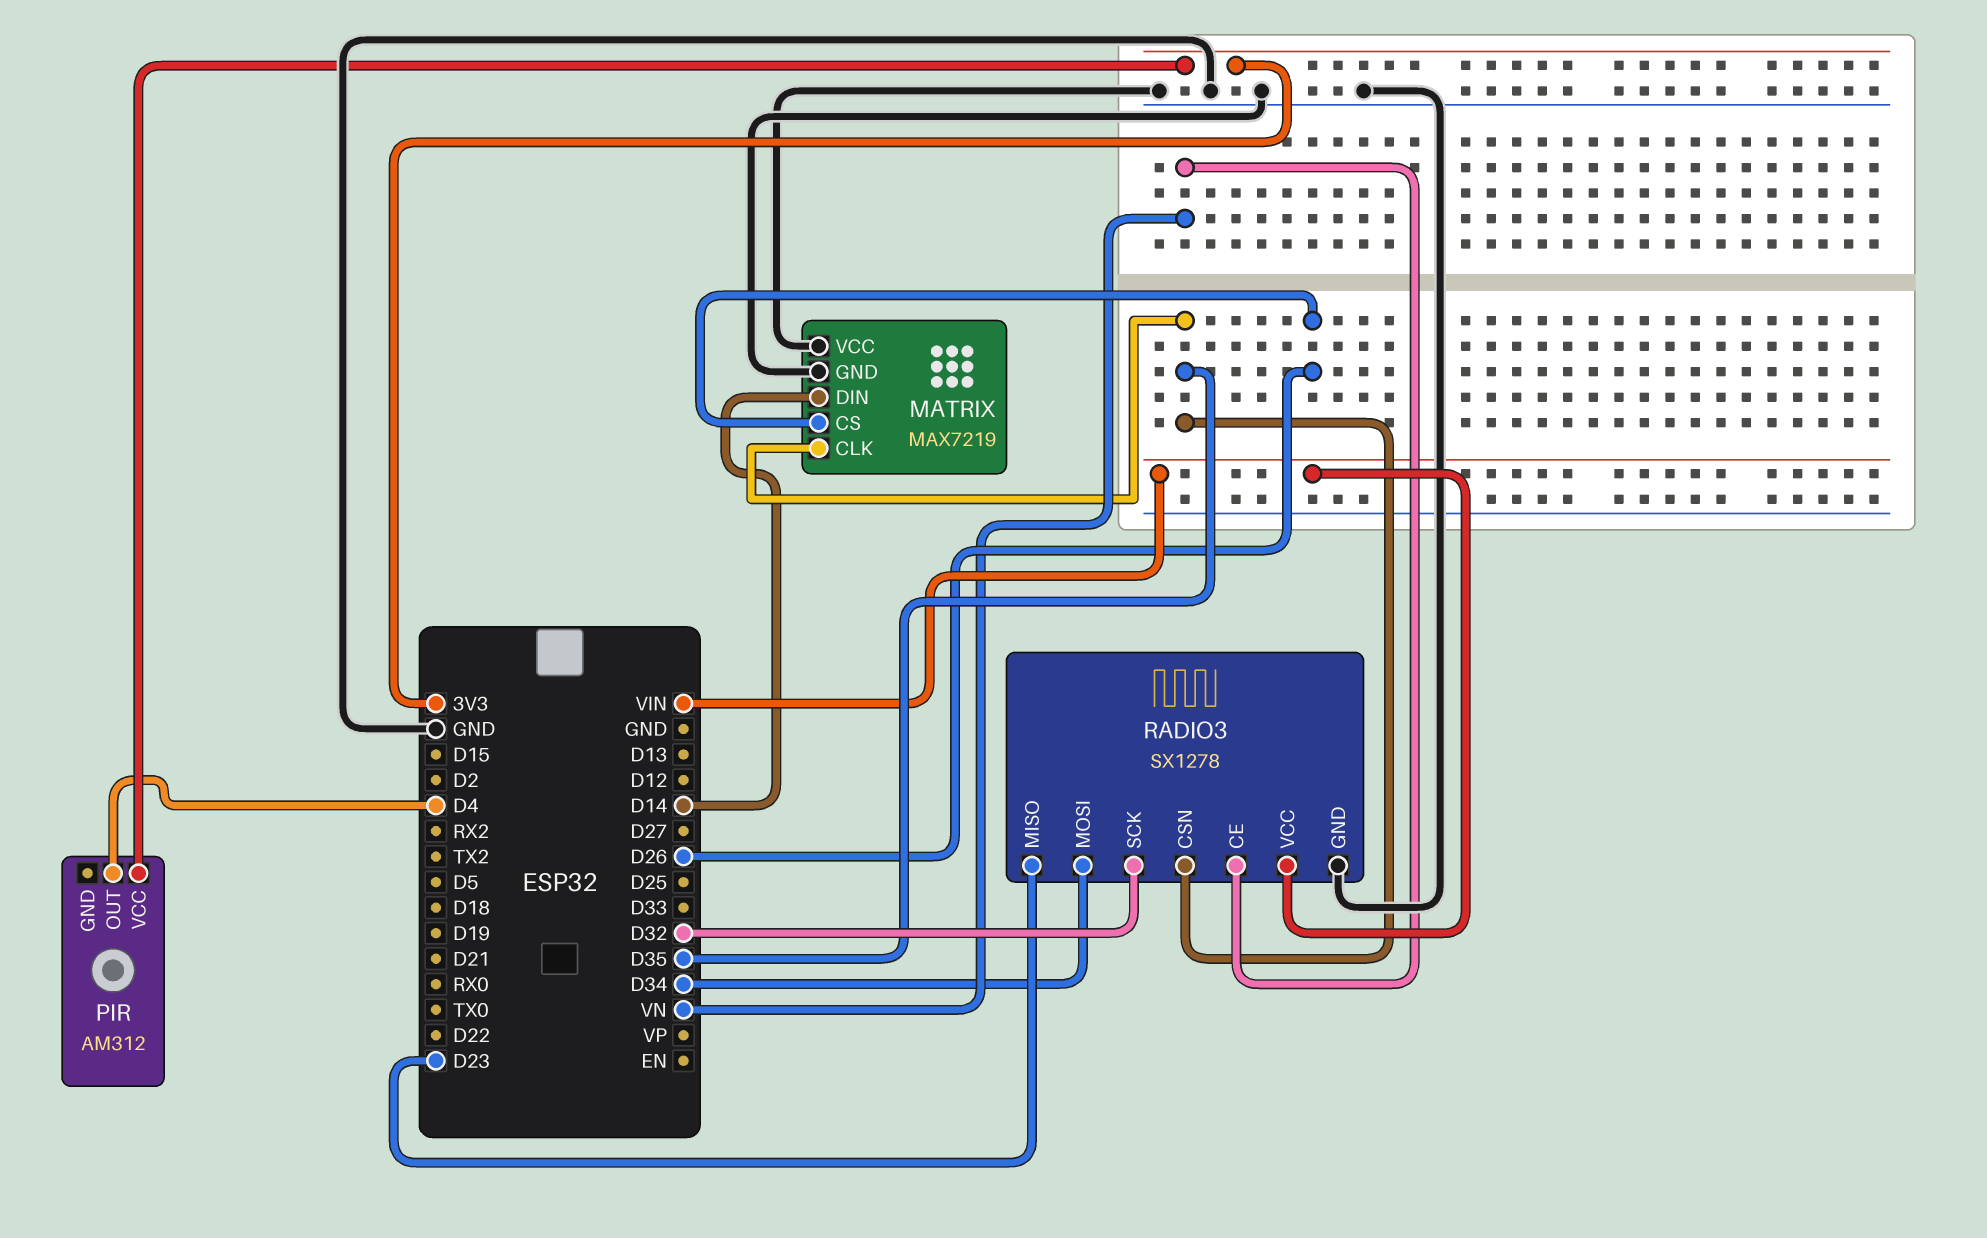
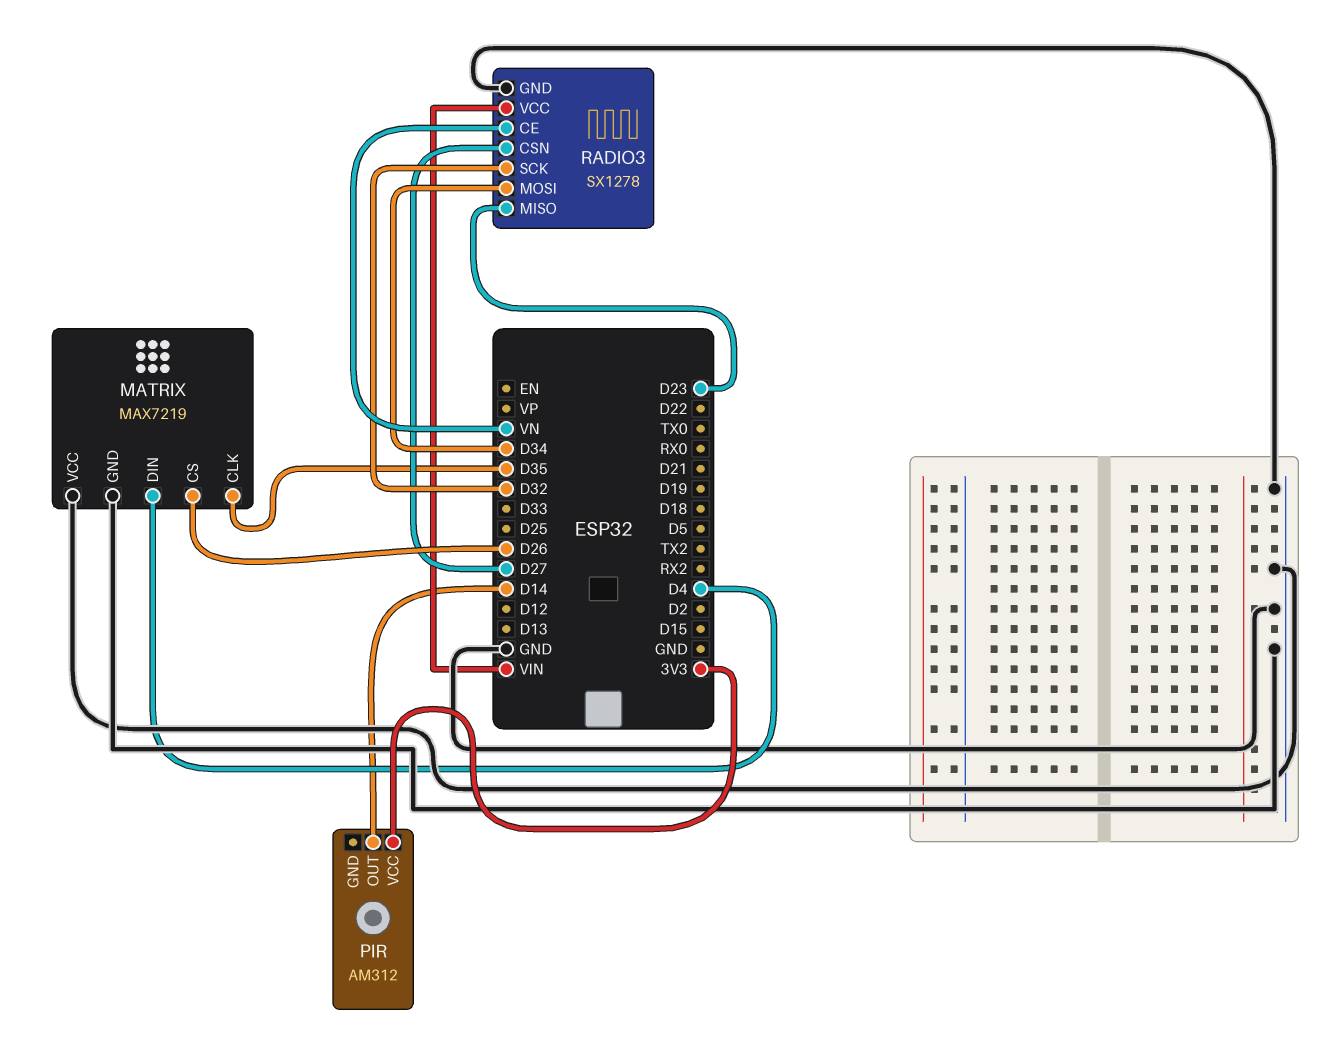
MATRIX pin DIN: D14 -> D4
PIR pin OUT: D4 -> D14
RADIO3 pin CSN: D35 -> D27

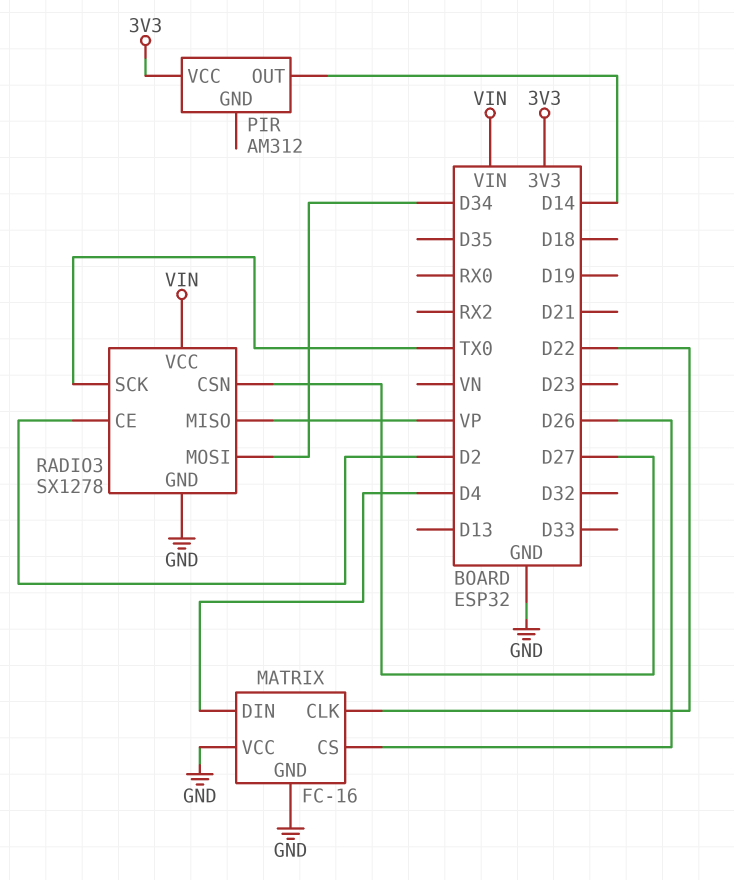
MATRIX: MAX7219 -> FC-16
MATRIX pin CLK: D35 -> D22
RADIO3 pin CE: VN -> D2
RADIO3 pin MISO: D23 -> VP
RADIO3 pin SCK: D32 -> TX0

